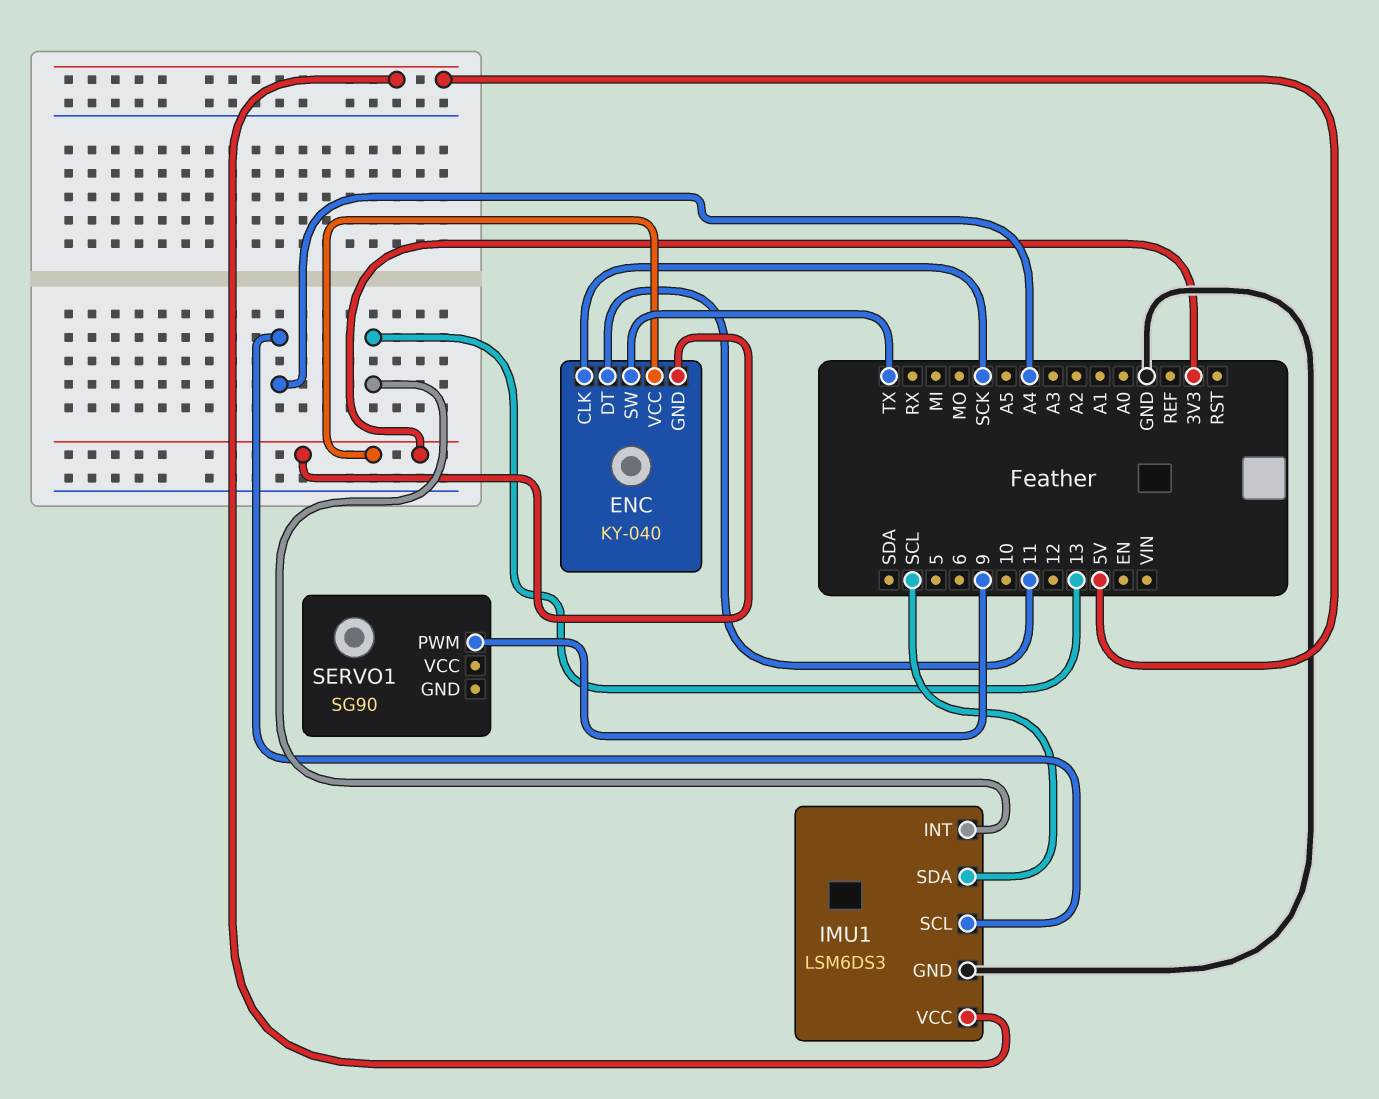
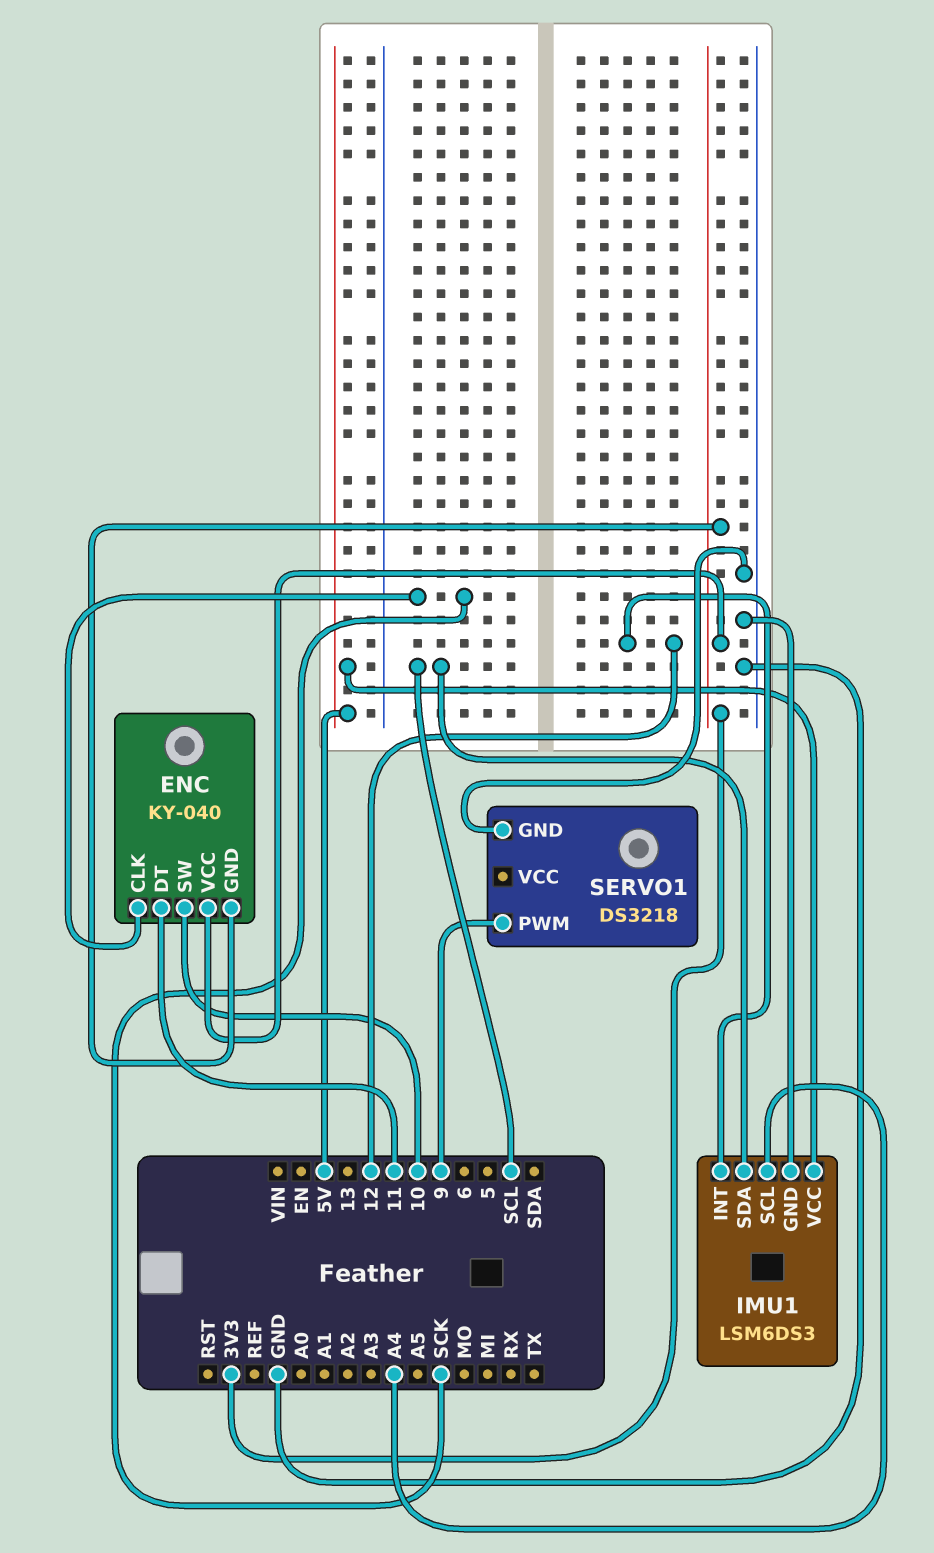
ENC pin SW: TX -> 10
IMU1 pin INT: 13 -> 12
SERVO1: SG90 -> DS3218
SERVO1 pin GND: none -> GND

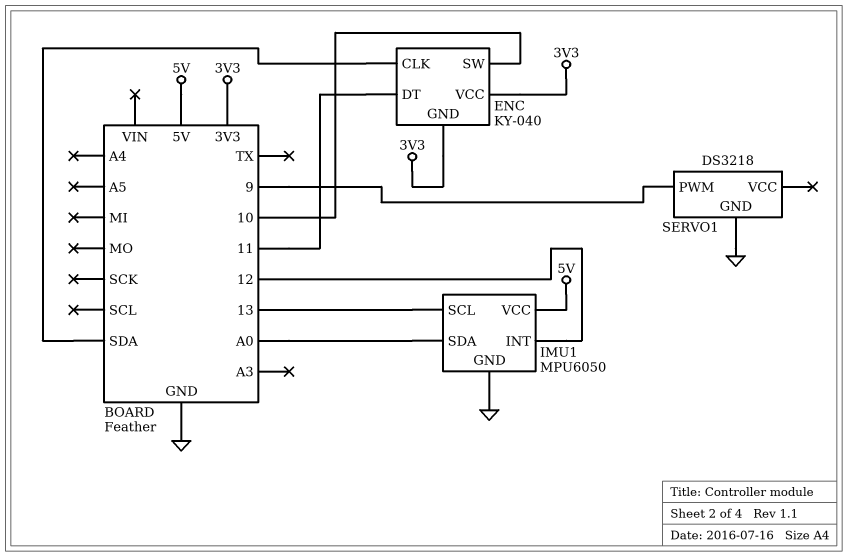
ENC pin CLK: SCK -> SDA
IMU1: LSM6DS3 -> MPU6050
IMU1 pin SCL: A4 -> 13
IMU1 pin SDA: SCL -> A0

